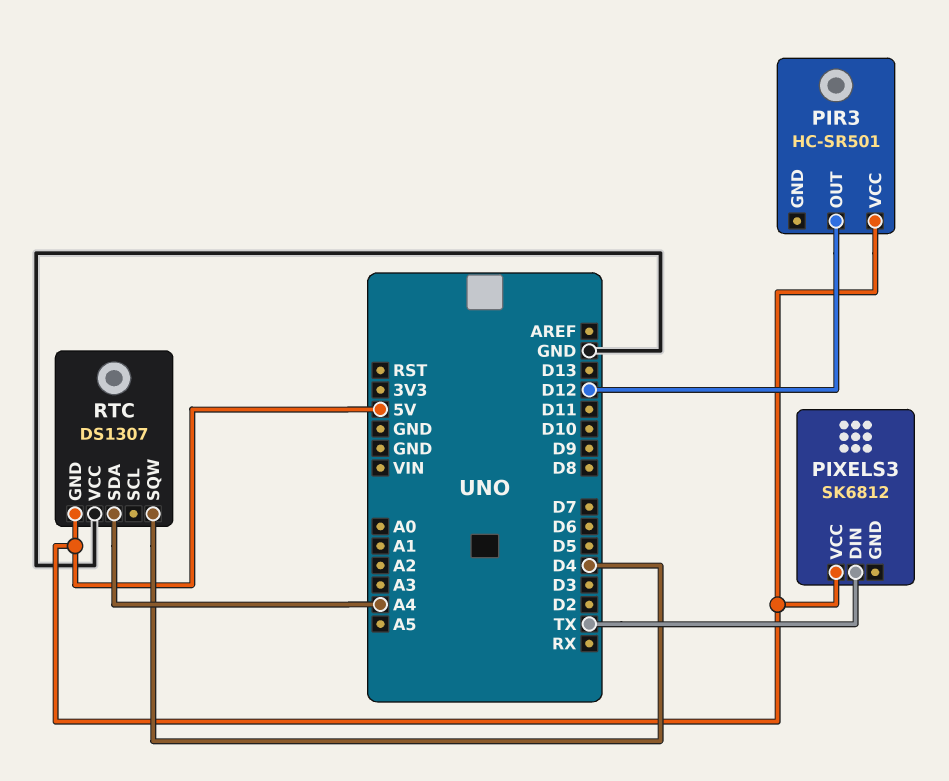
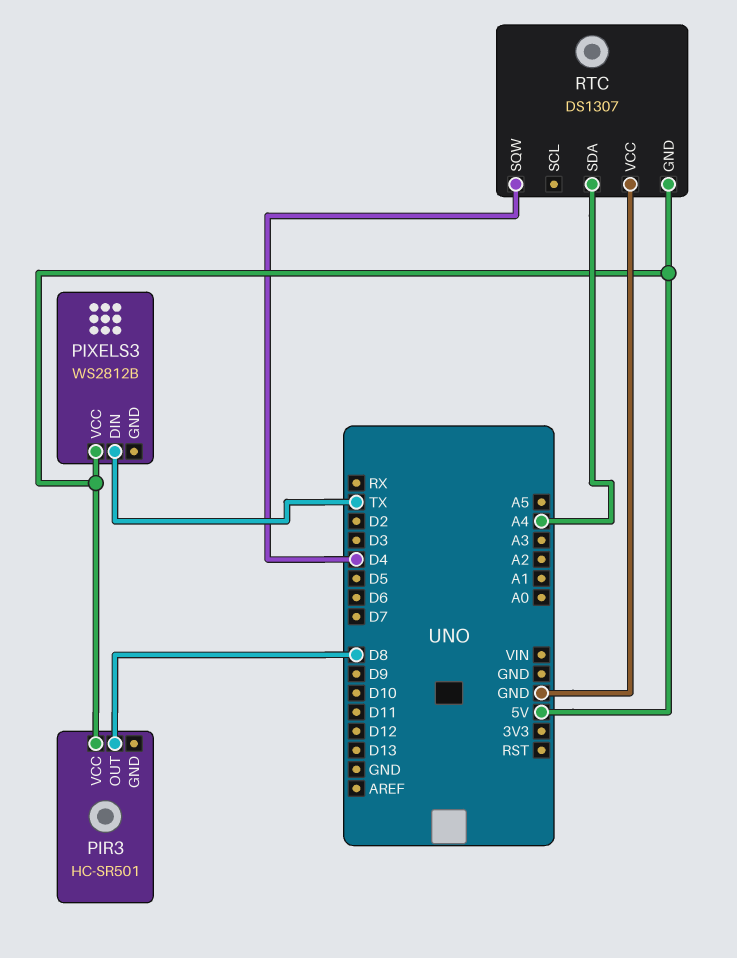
PIR3 pin OUT: D12 -> D8
PIXELS3: SK6812 -> WS2812B

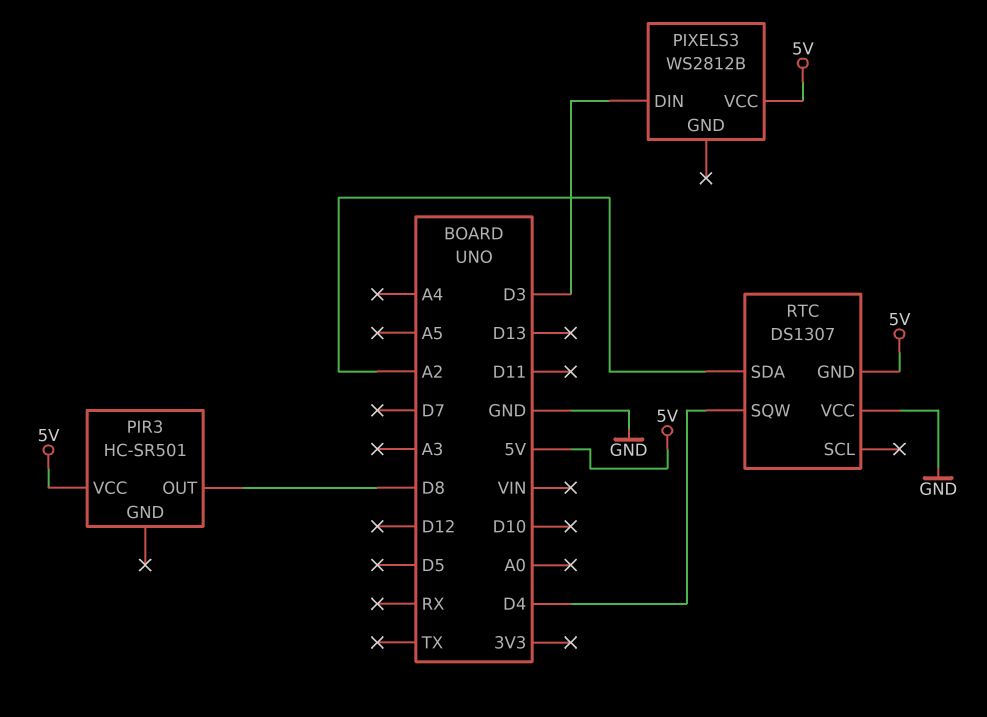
PIXELS3 pin DIN: TX -> D3
RTC pin SDA: A4 -> A2

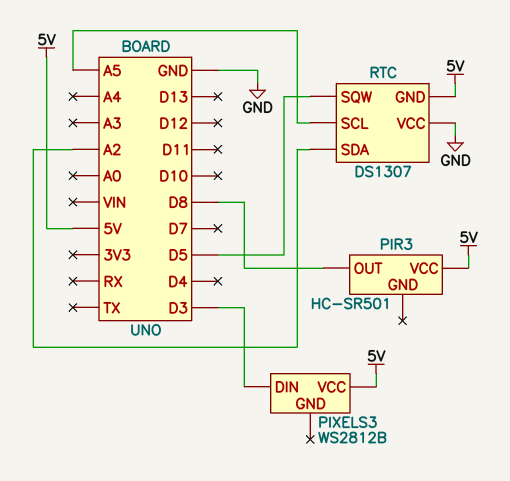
RTC pin SCL: none -> A5
RTC pin SQW: D4 -> D5

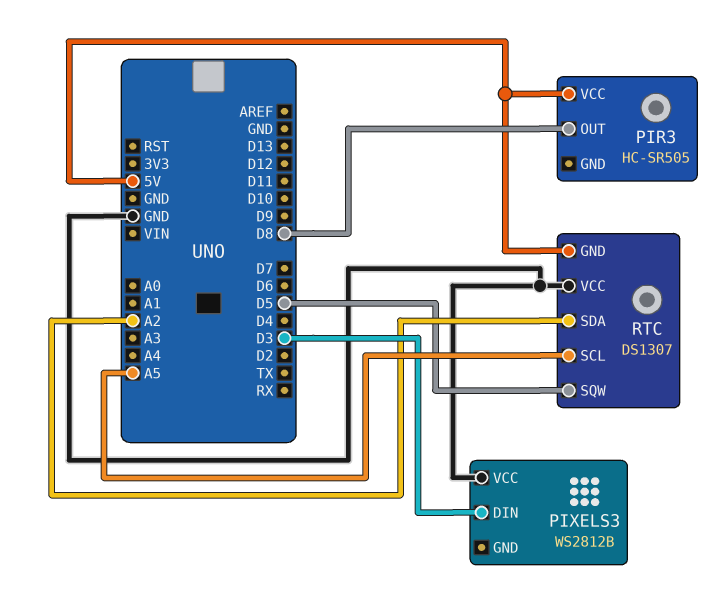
PIR3: HC-SR501 -> HC-SR505
PIXELS3 pin VCC: 5V -> GND

